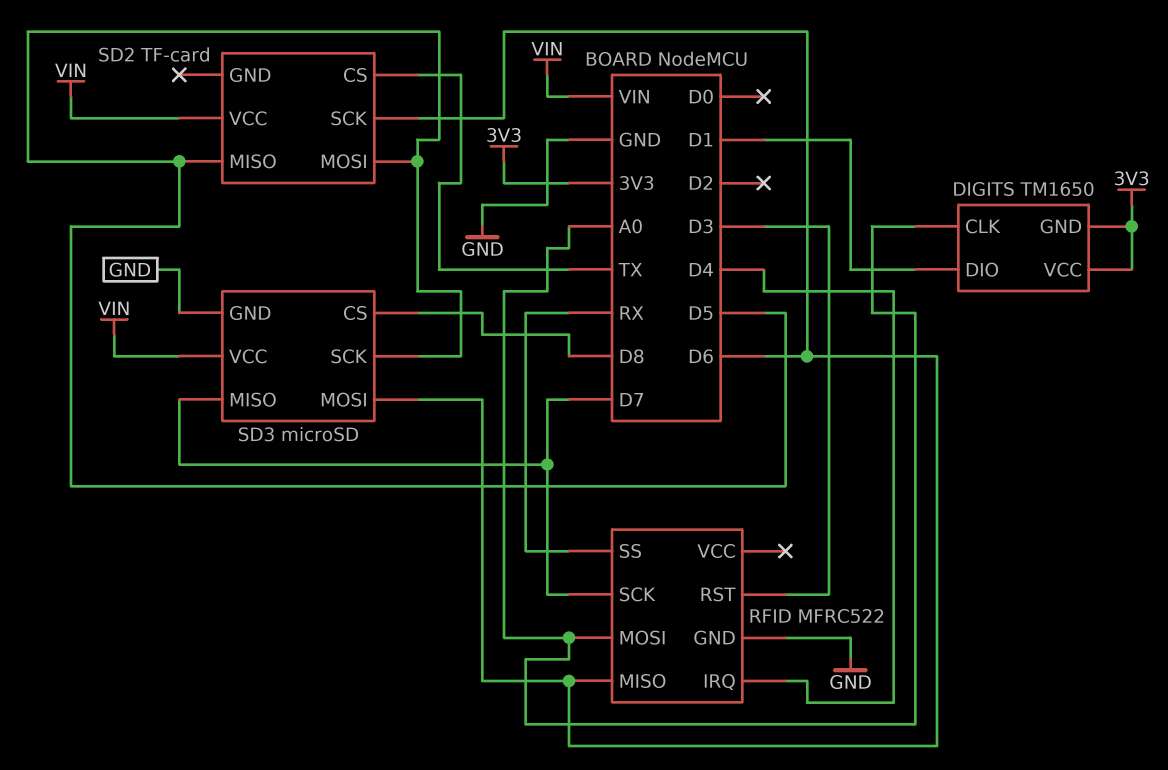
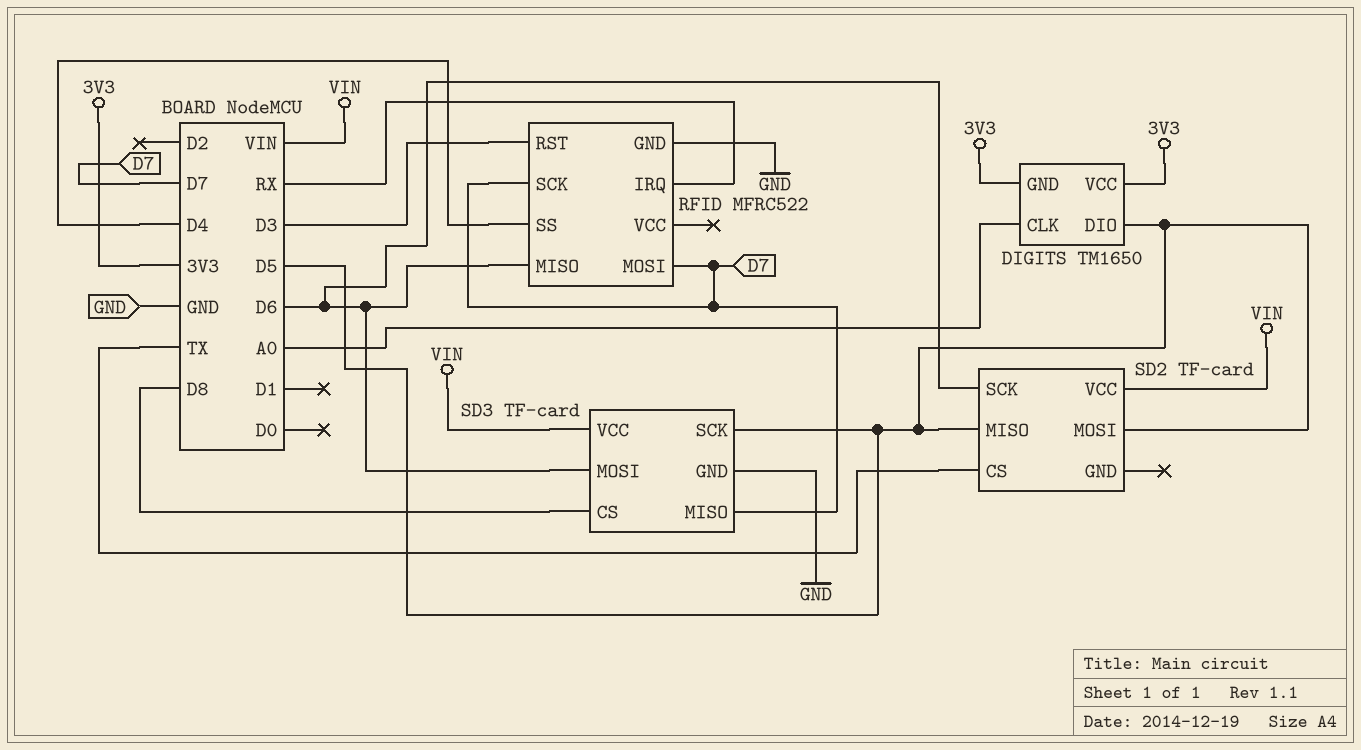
DIGITS pin DIO: D1 -> D5
RFID pin IRQ: D4 -> RX
RFID pin MOSI: A0 -> D7
RFID pin SS: RX -> D4
SD3: microSD -> TF-card

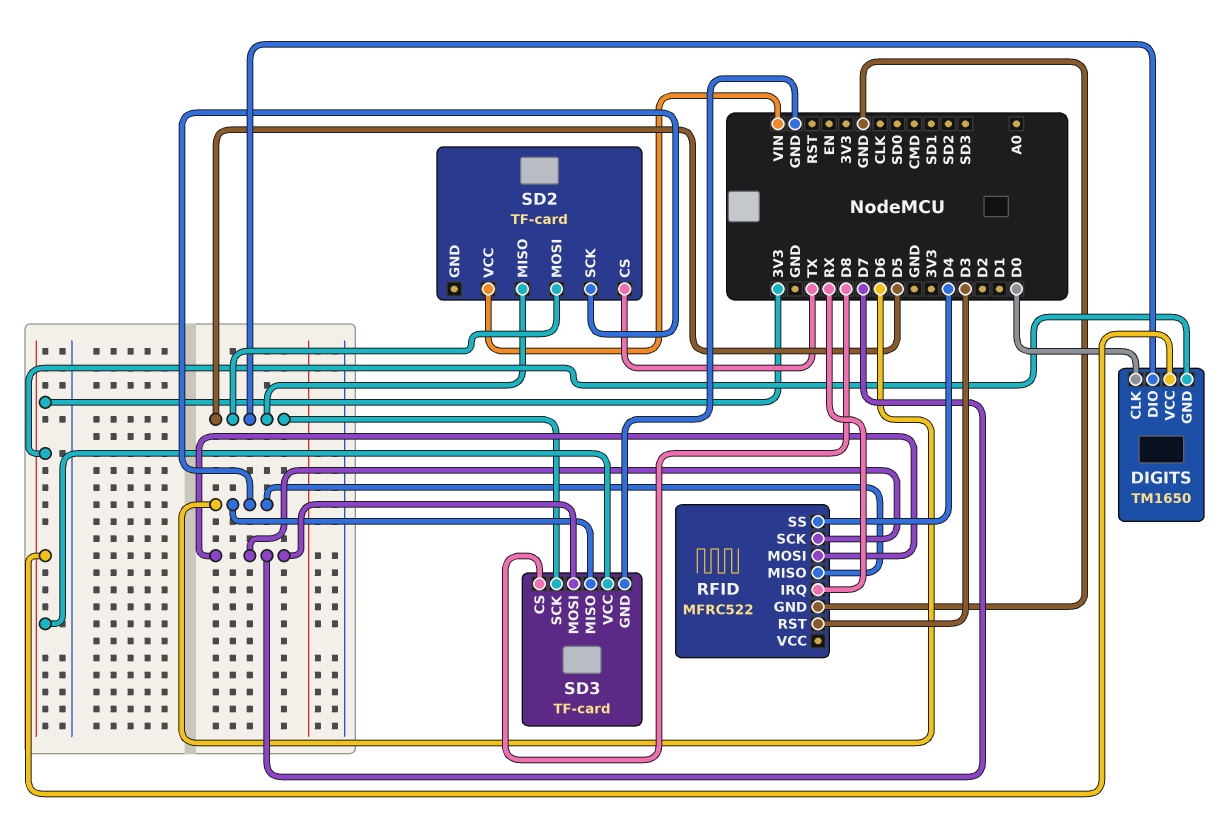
DIGITS pin CLK: A0 -> D0
SD3 pin MISO: D7 -> D6
SD3 pin MOSI: D6 -> D7
SD3 pin VCC: VIN -> 3V3

